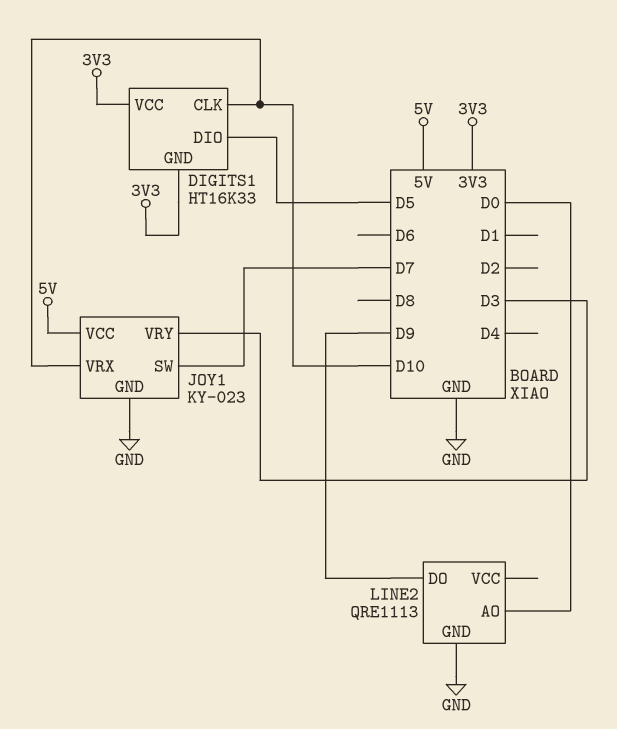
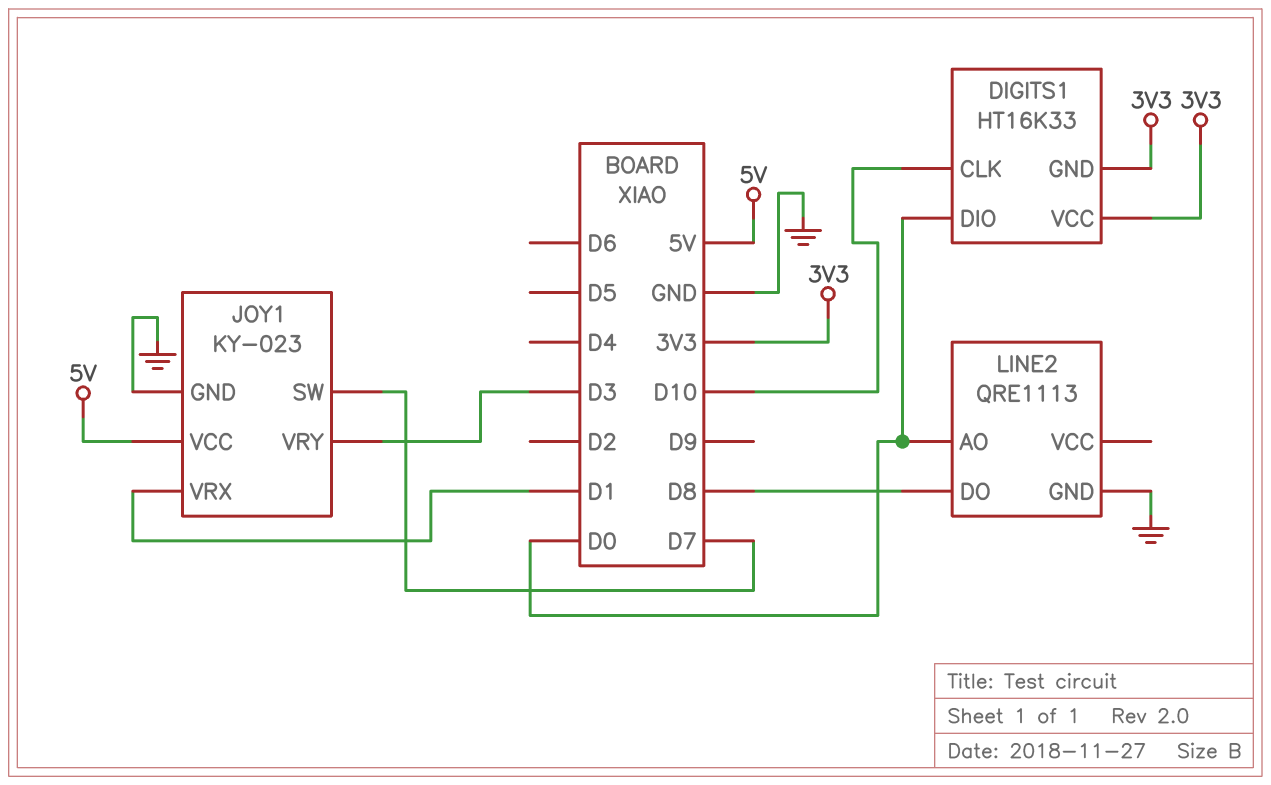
DIGITS1 pin DIO: D5 -> D0
JOY1 pin VRX: D10 -> D1
LINE2 pin DO: D9 -> D8

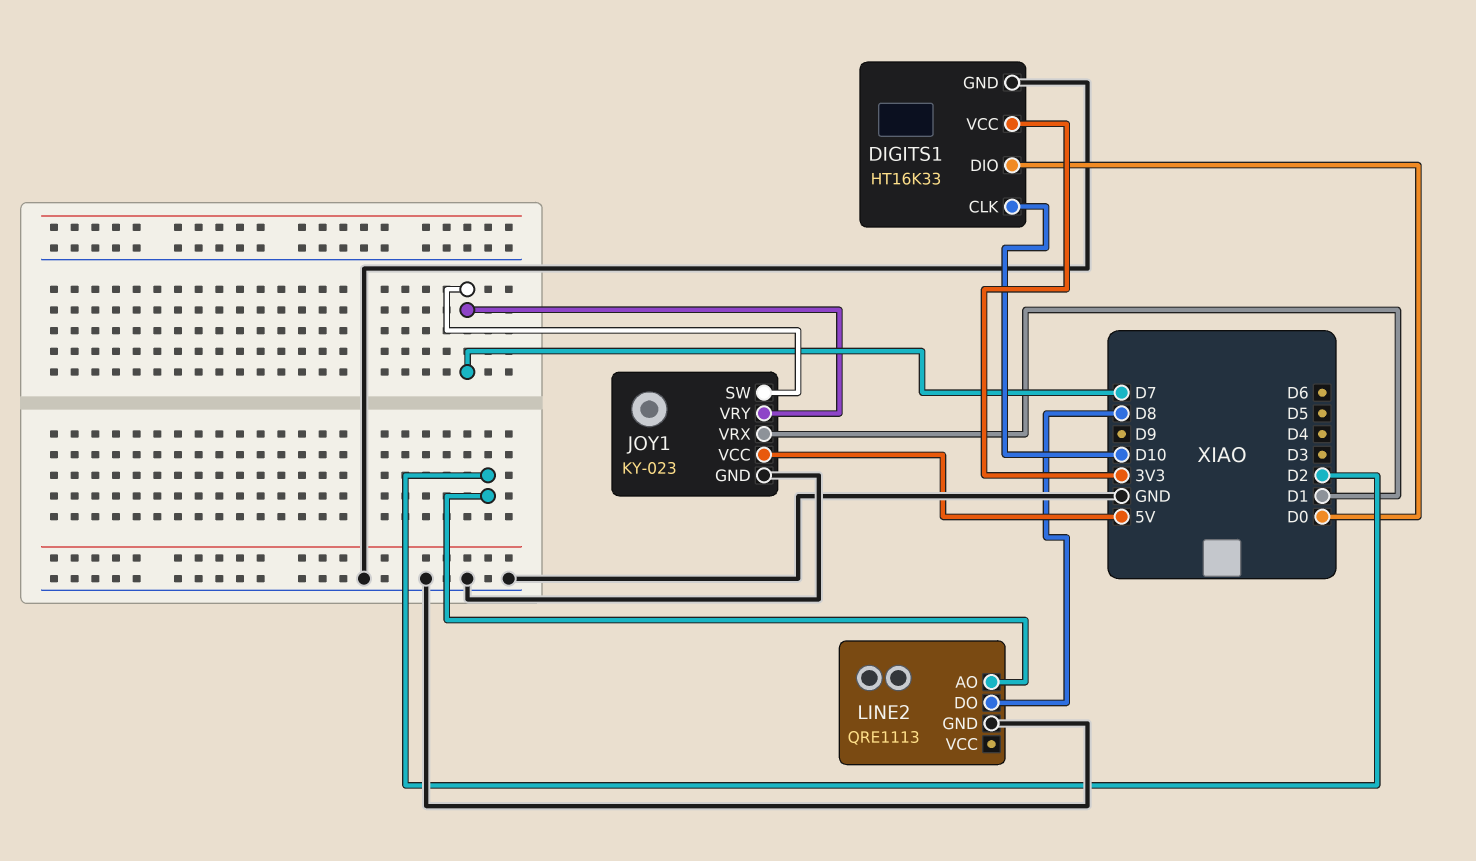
DIGITS1 pin GND: 3V3 -> GND
JOY1 pin VRY: D3 -> D7
LINE2 pin AO: D0 -> D2

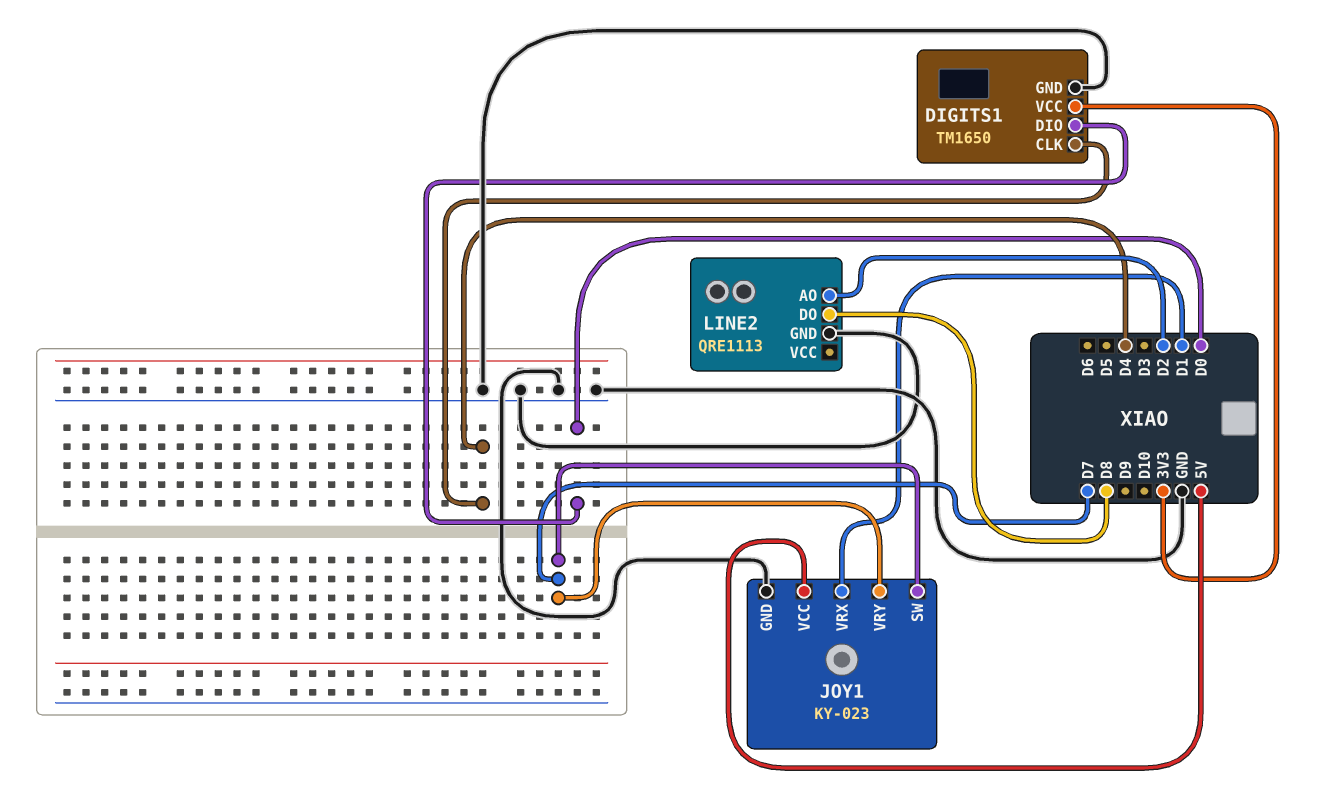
DIGITS1: HT16K33 -> TM1650
DIGITS1 pin CLK: D10 -> D4

